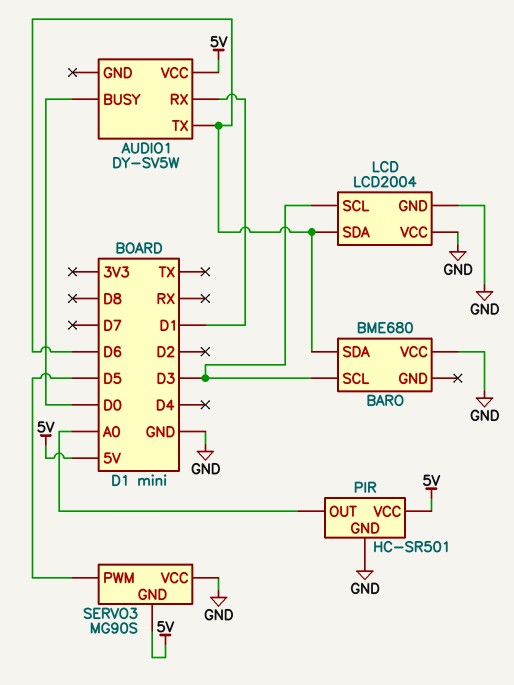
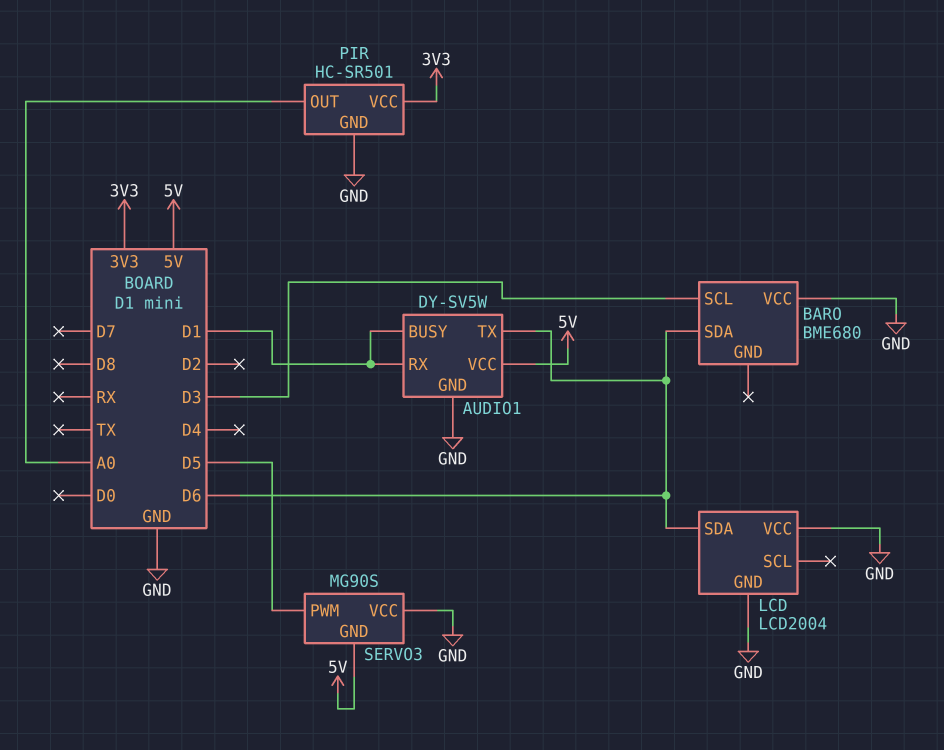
AUDIO1 pin BUSY: D0 -> D1
AUDIO1 pin GND: none -> GND
LCD pin SCL: D3 -> none
PIR pin VCC: 5V -> 3V3

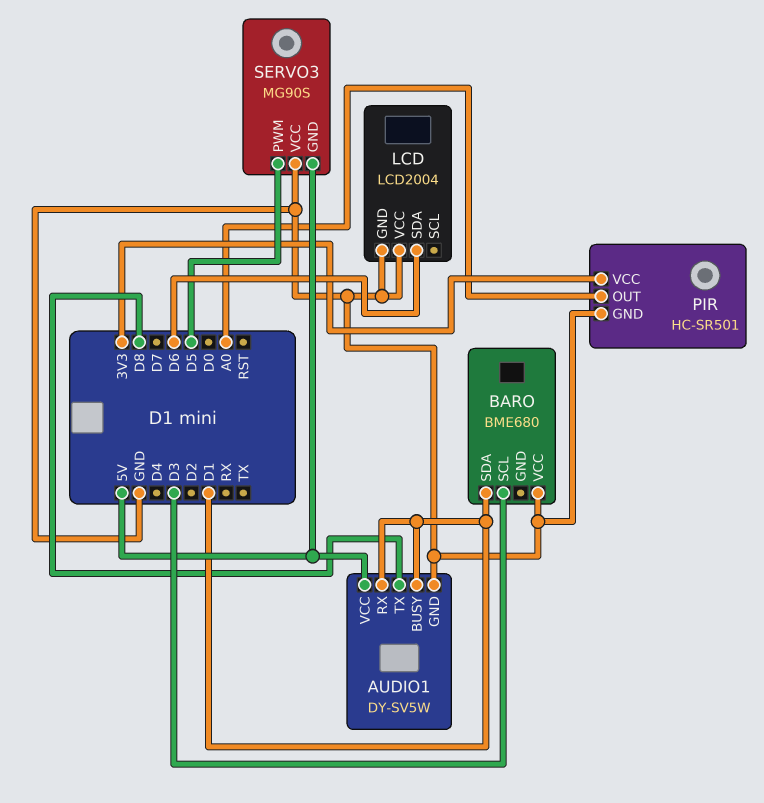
AUDIO1 pin TX: D6 -> D8
BARO pin SDA: D6 -> D1

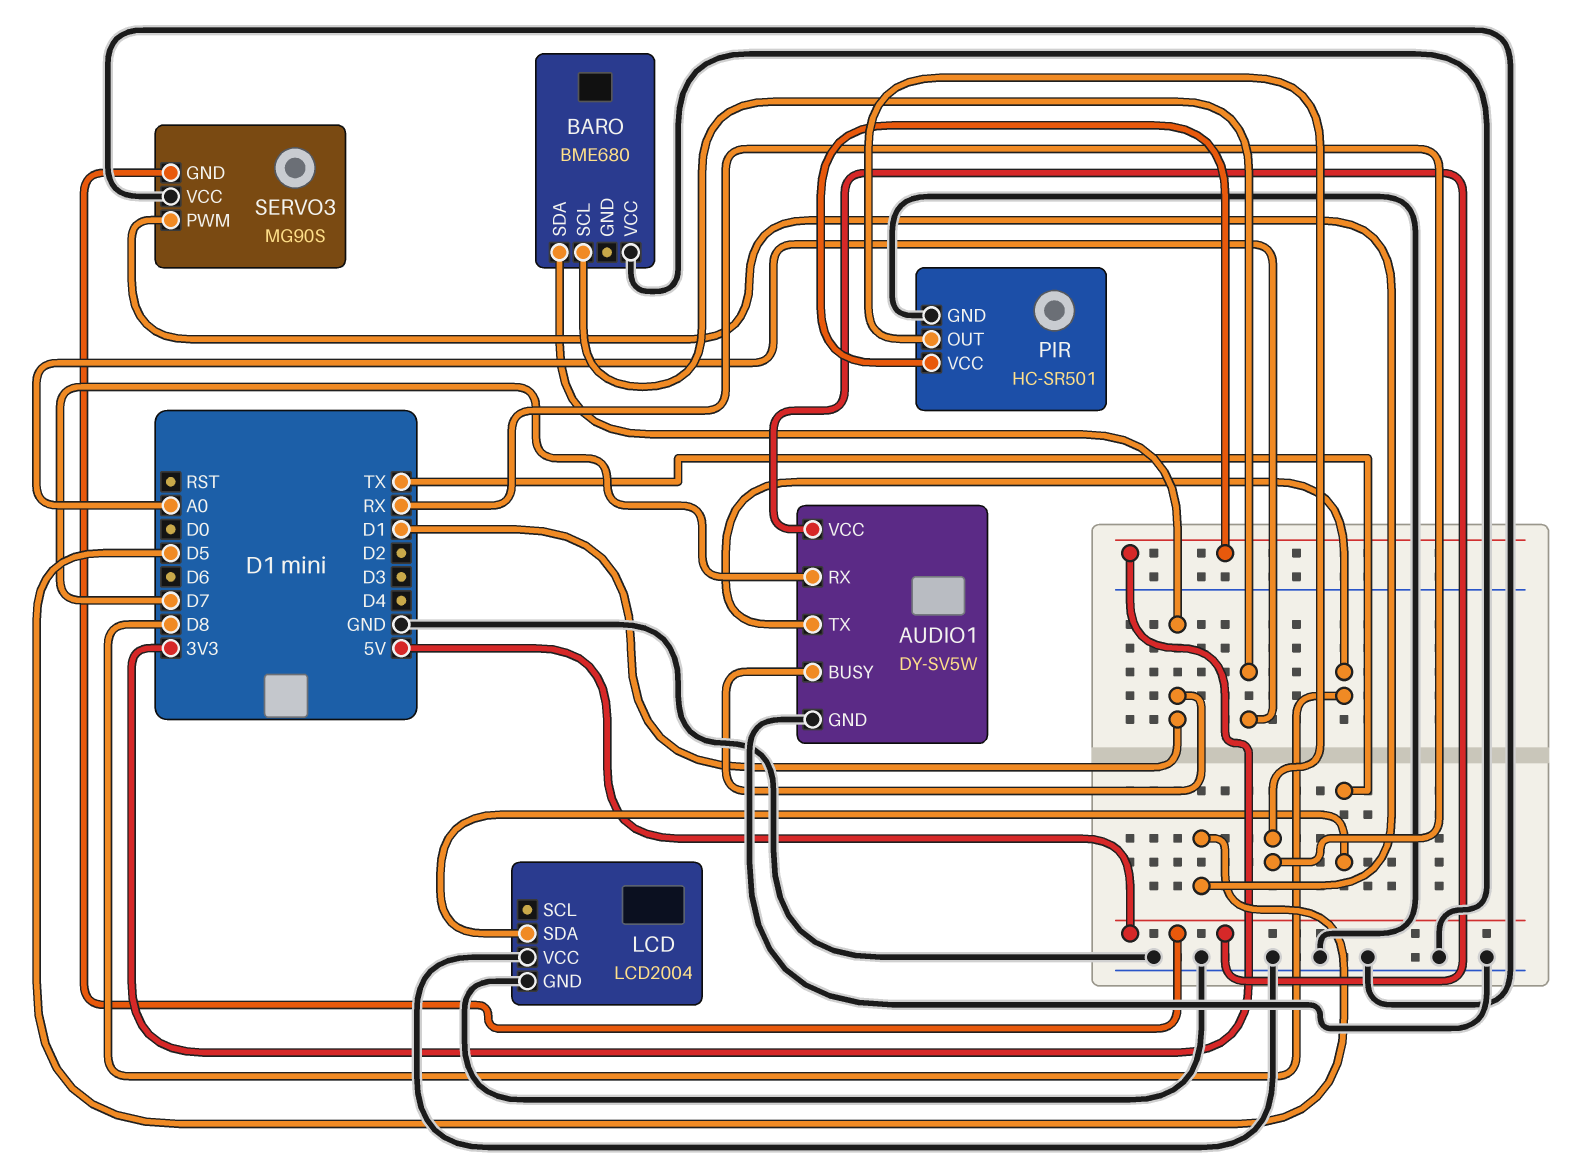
AUDIO1 pin RX: D1 -> D7
BARO pin SCL: D3 -> A0
LCD pin SDA: D6 -> TX
PIR pin OUT: A0 -> RX

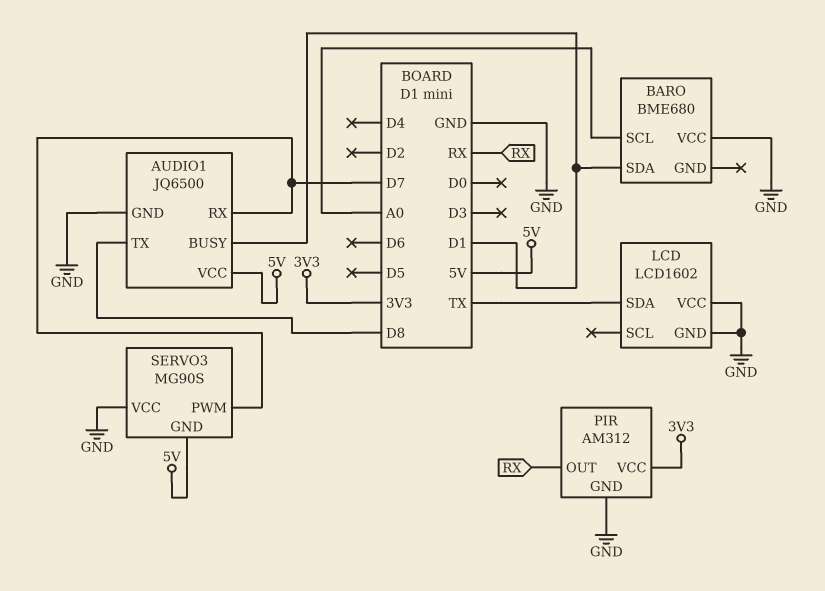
AUDIO1: DY-SV5W -> JQ6500
LCD: LCD2004 -> LCD1602
PIR: HC-SR501 -> AM312
SERVO3 pin PWM: D5 -> D7

